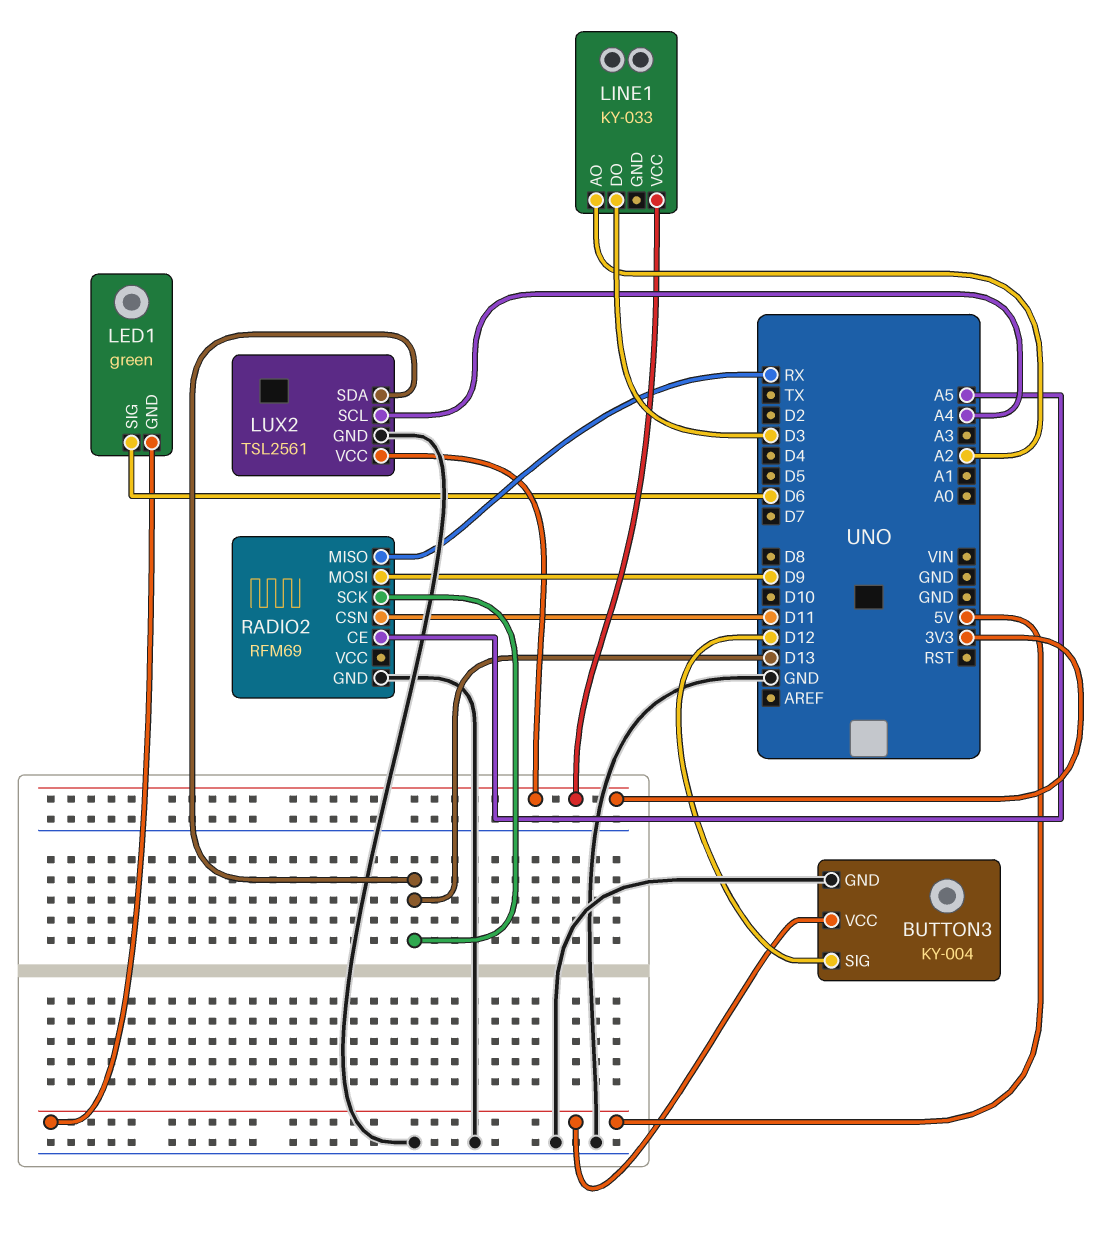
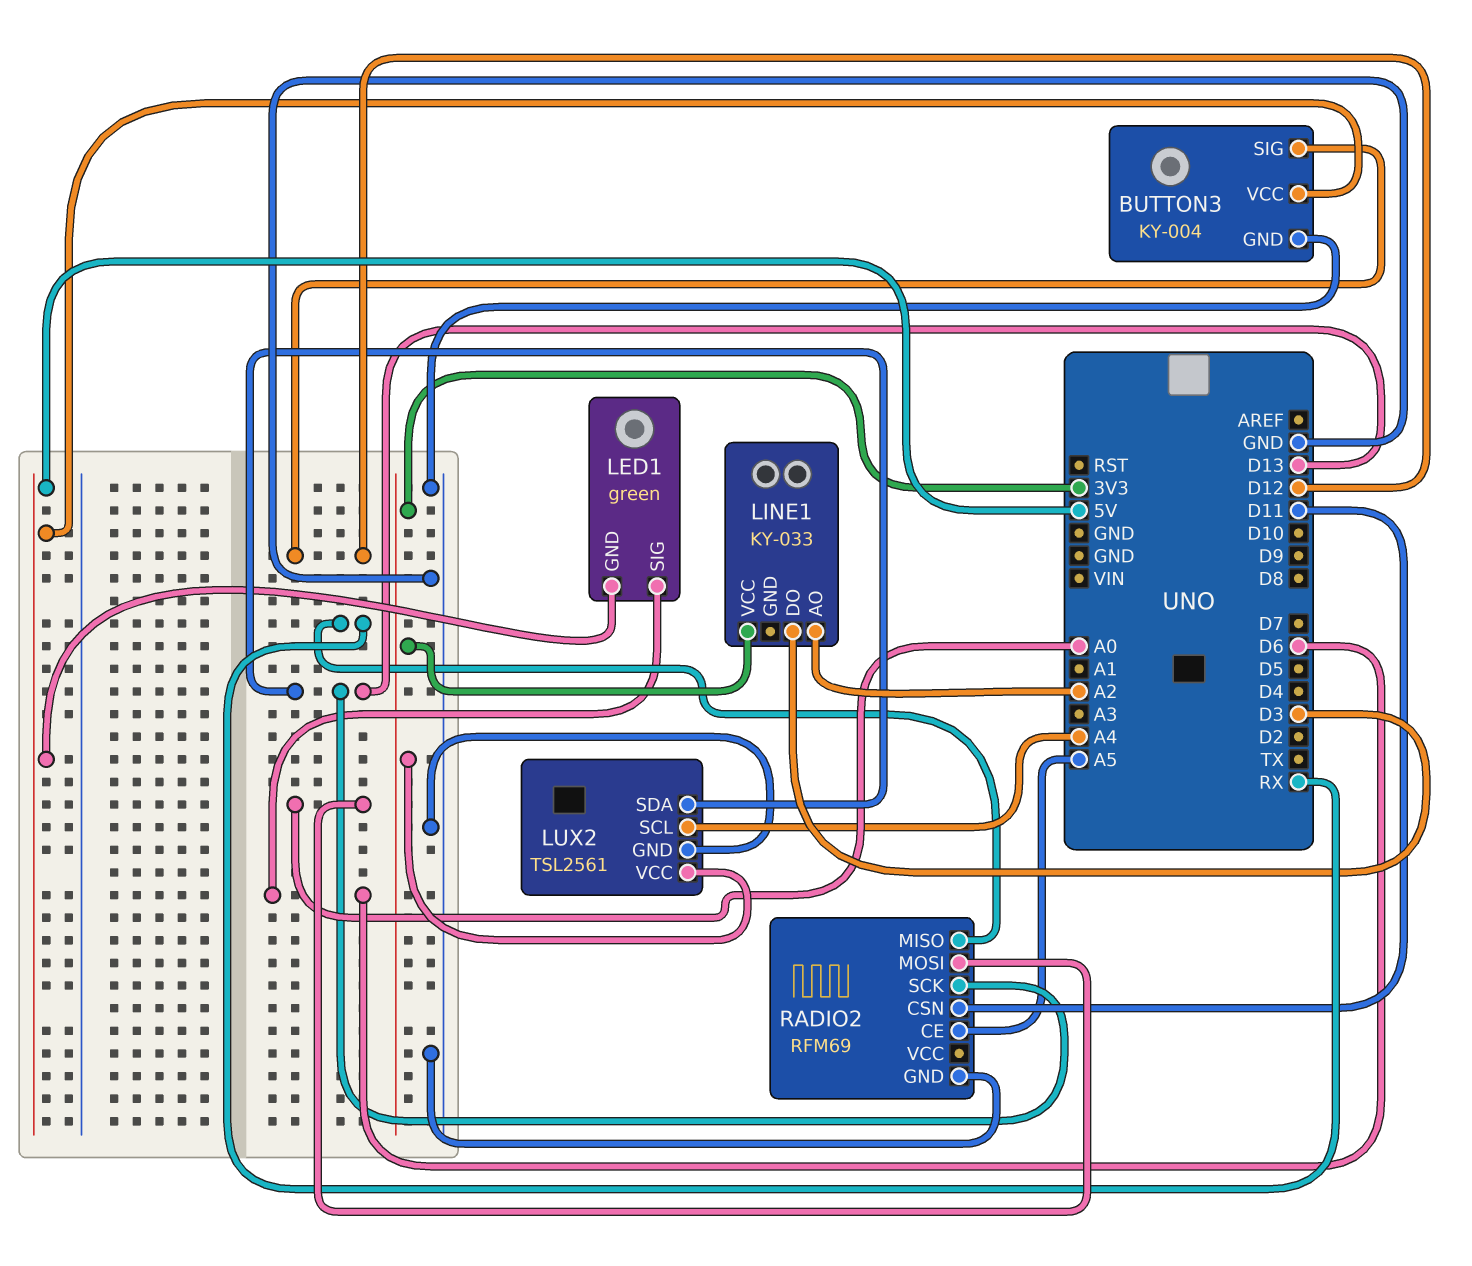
RADIO2 pin MOSI: D9 -> A0

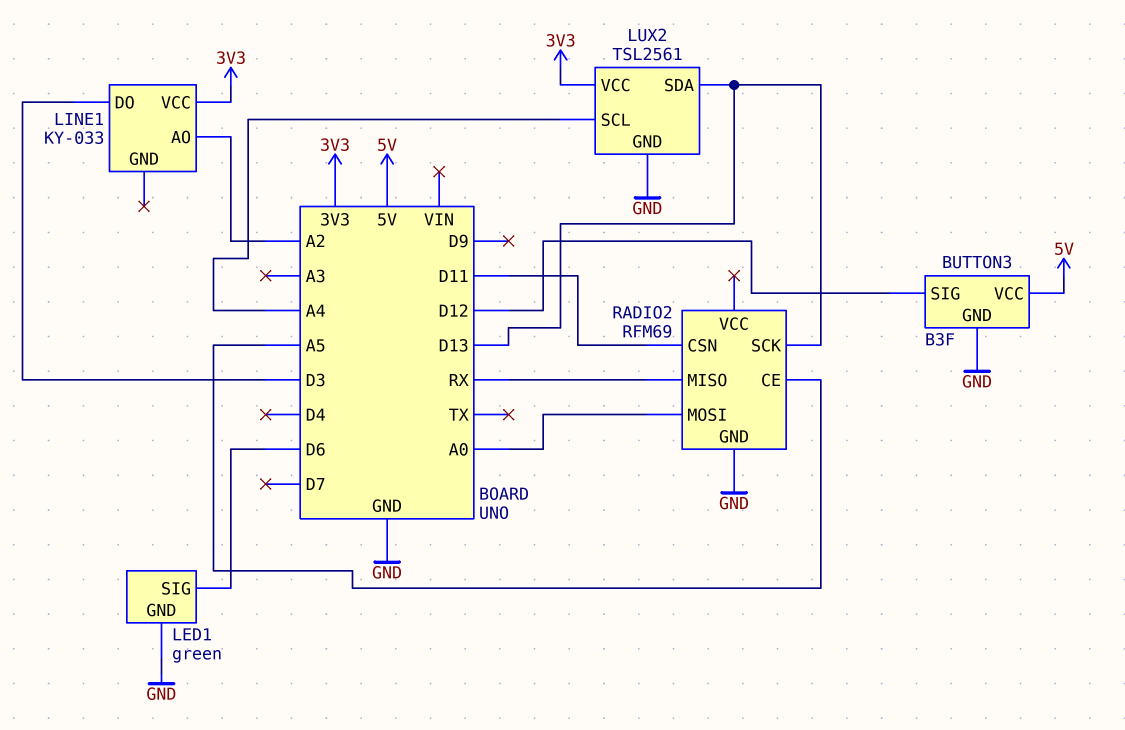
BUTTON3: KY-004 -> B3F
LED1 pin GND: 5V -> GND

